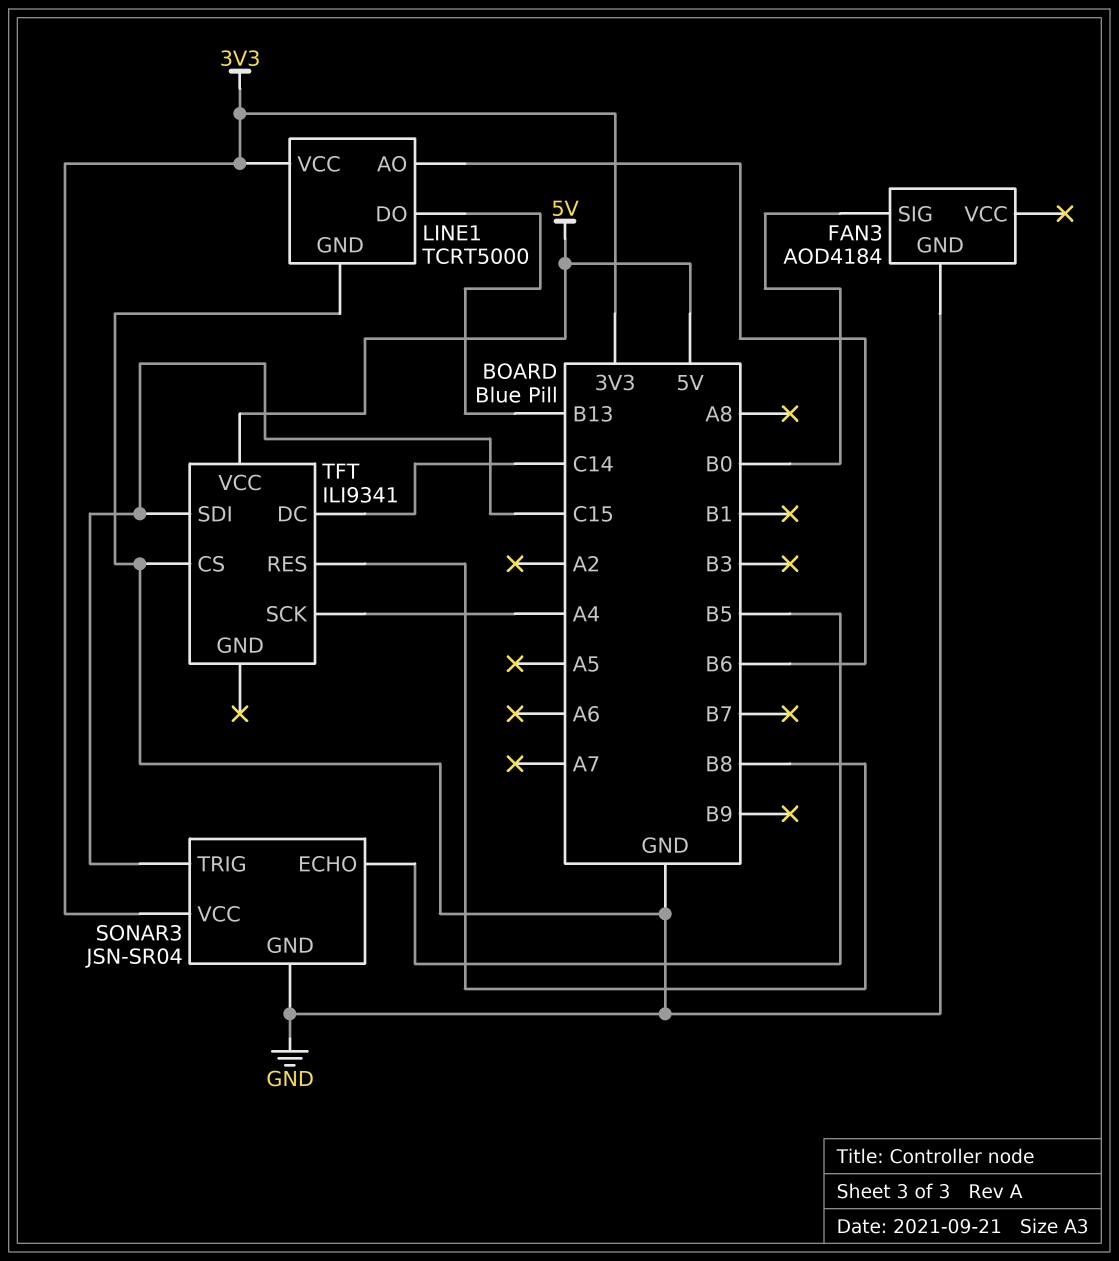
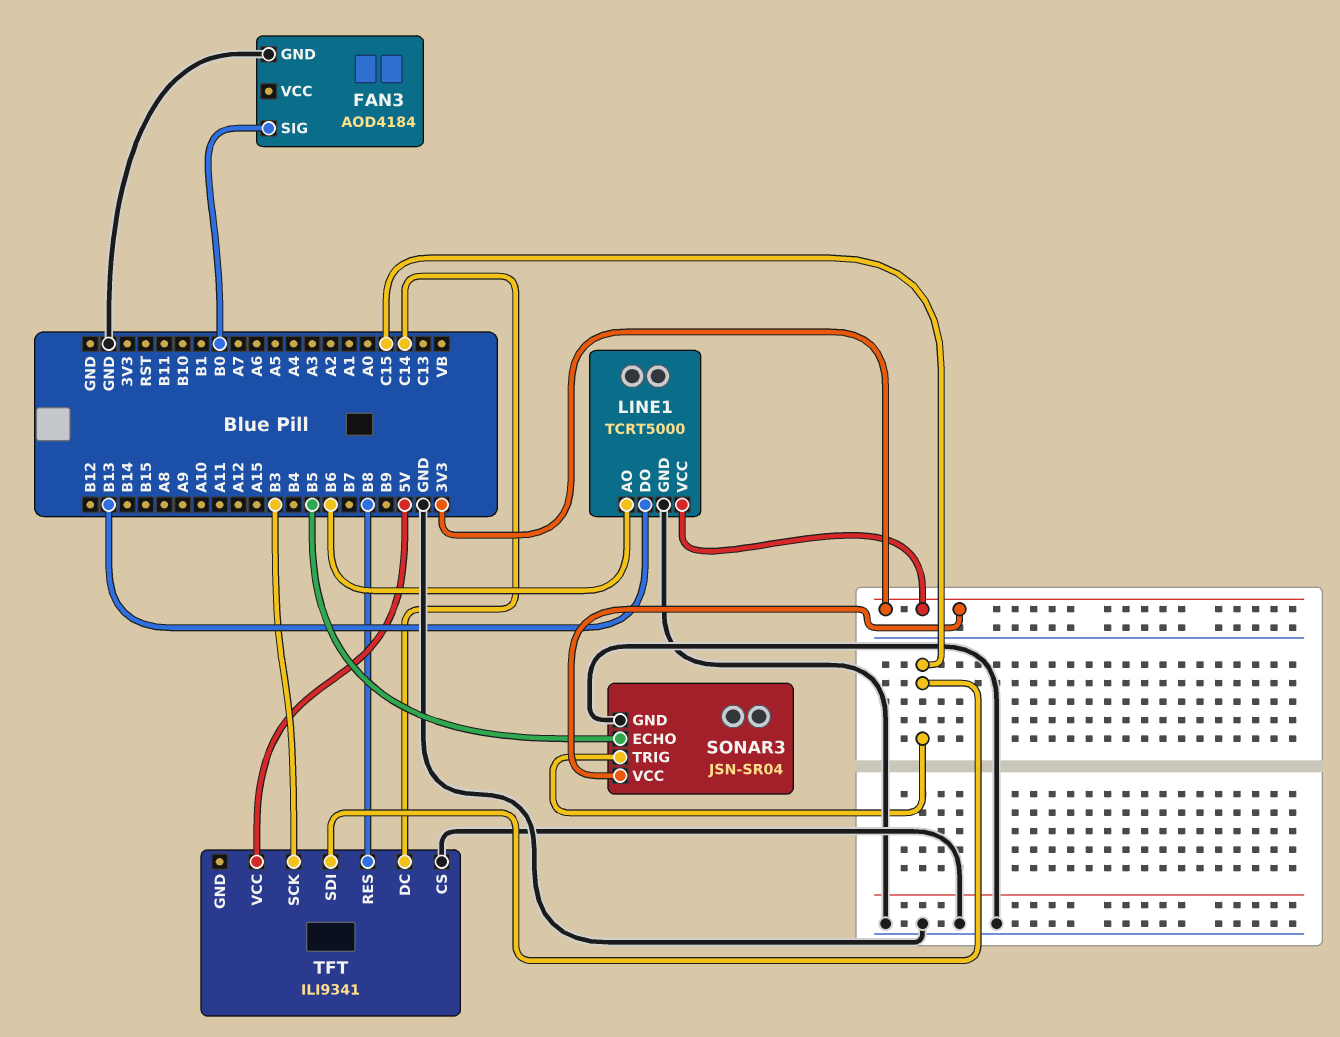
TFT pin SCK: A4 -> B3

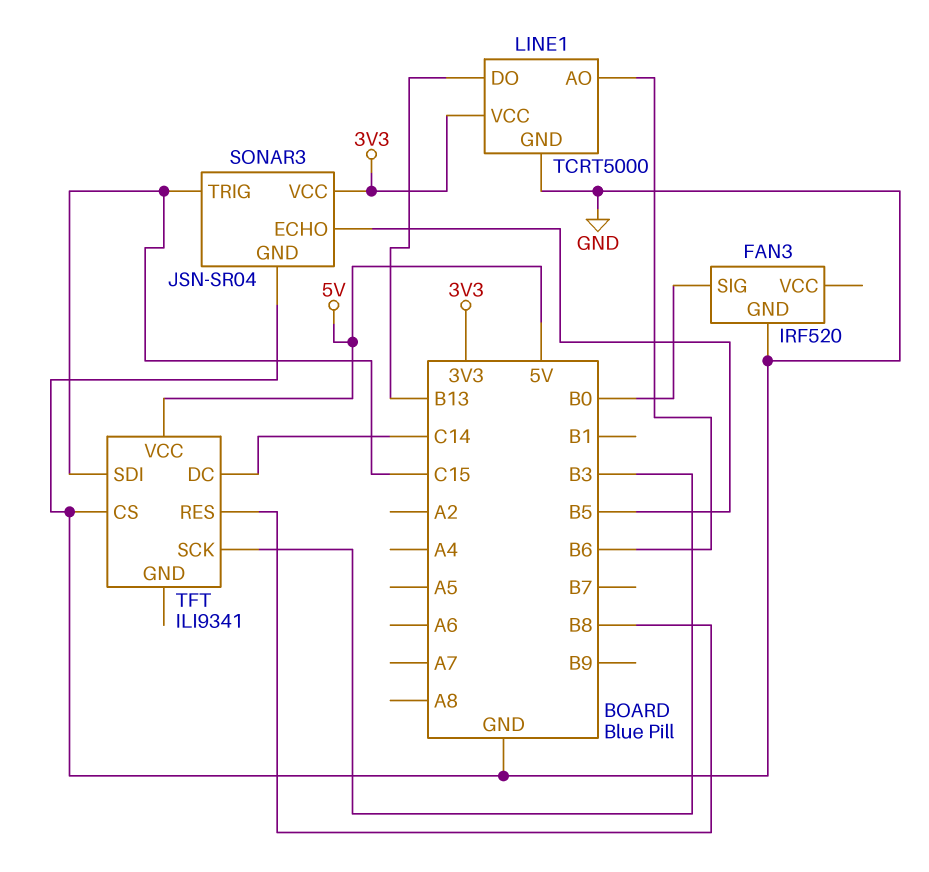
FAN3: AOD4184 -> IRF520

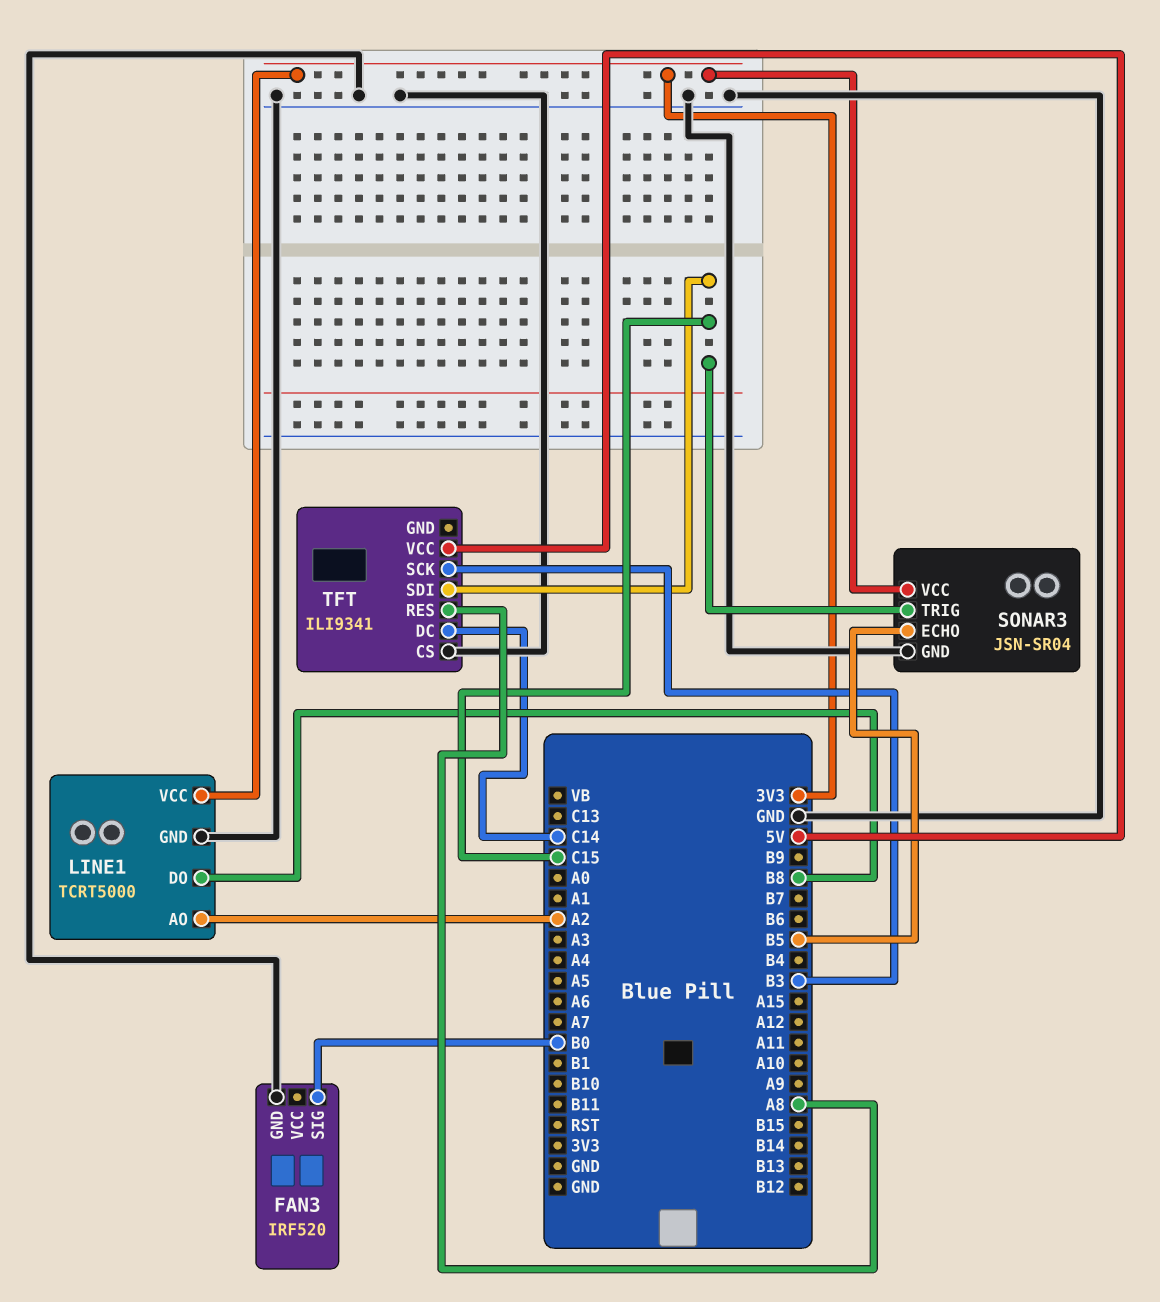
LINE1 pin AO: B6 -> A2
LINE1 pin DO: B13 -> B8
TFT pin RES: B8 -> A8

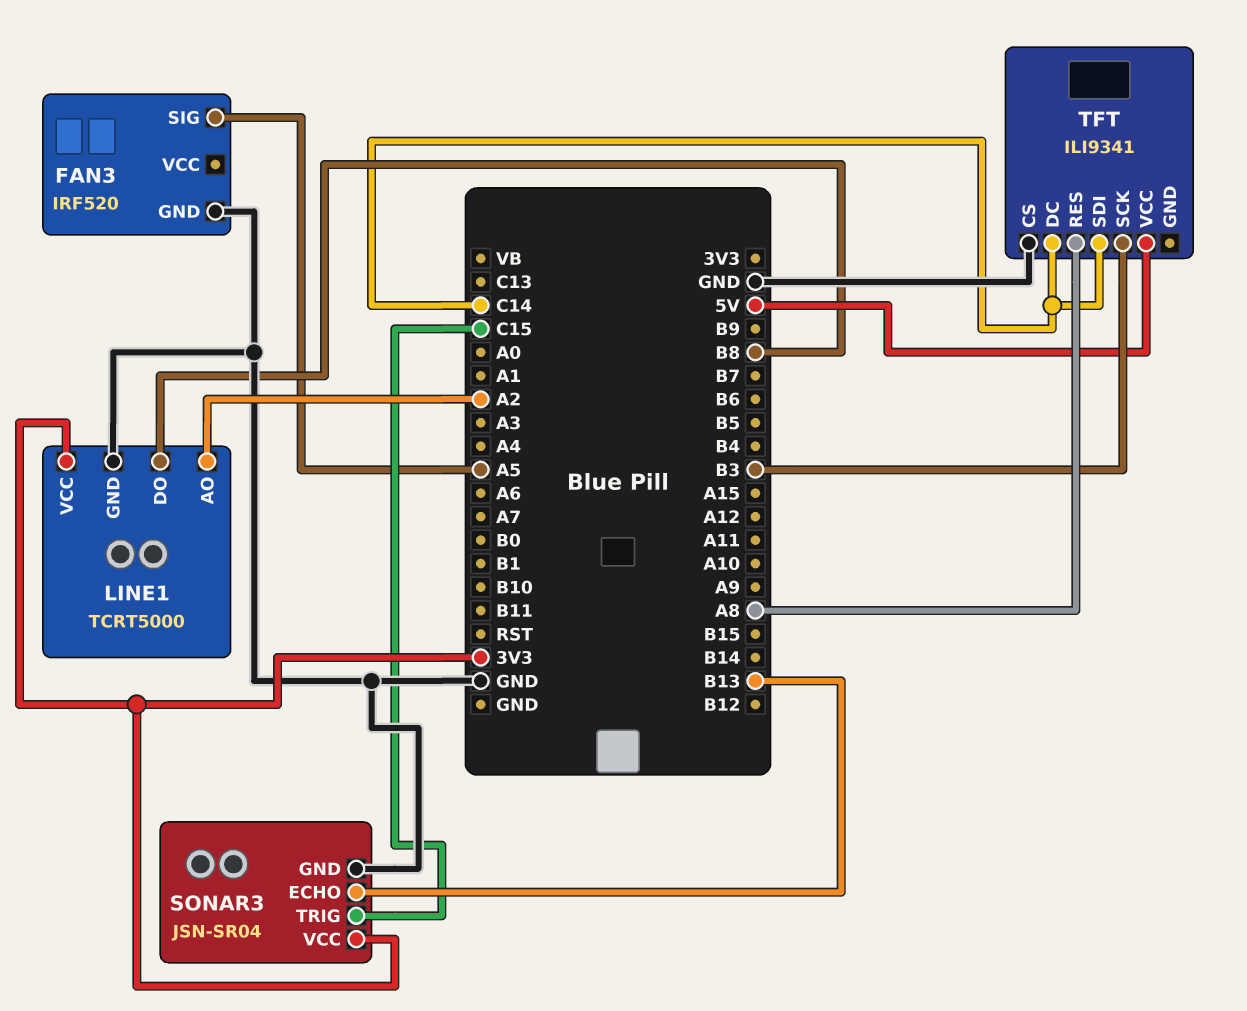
FAN3 pin SIG: B0 -> A5
SONAR3 pin ECHO: B5 -> B13
TFT pin SDI: C15 -> C14

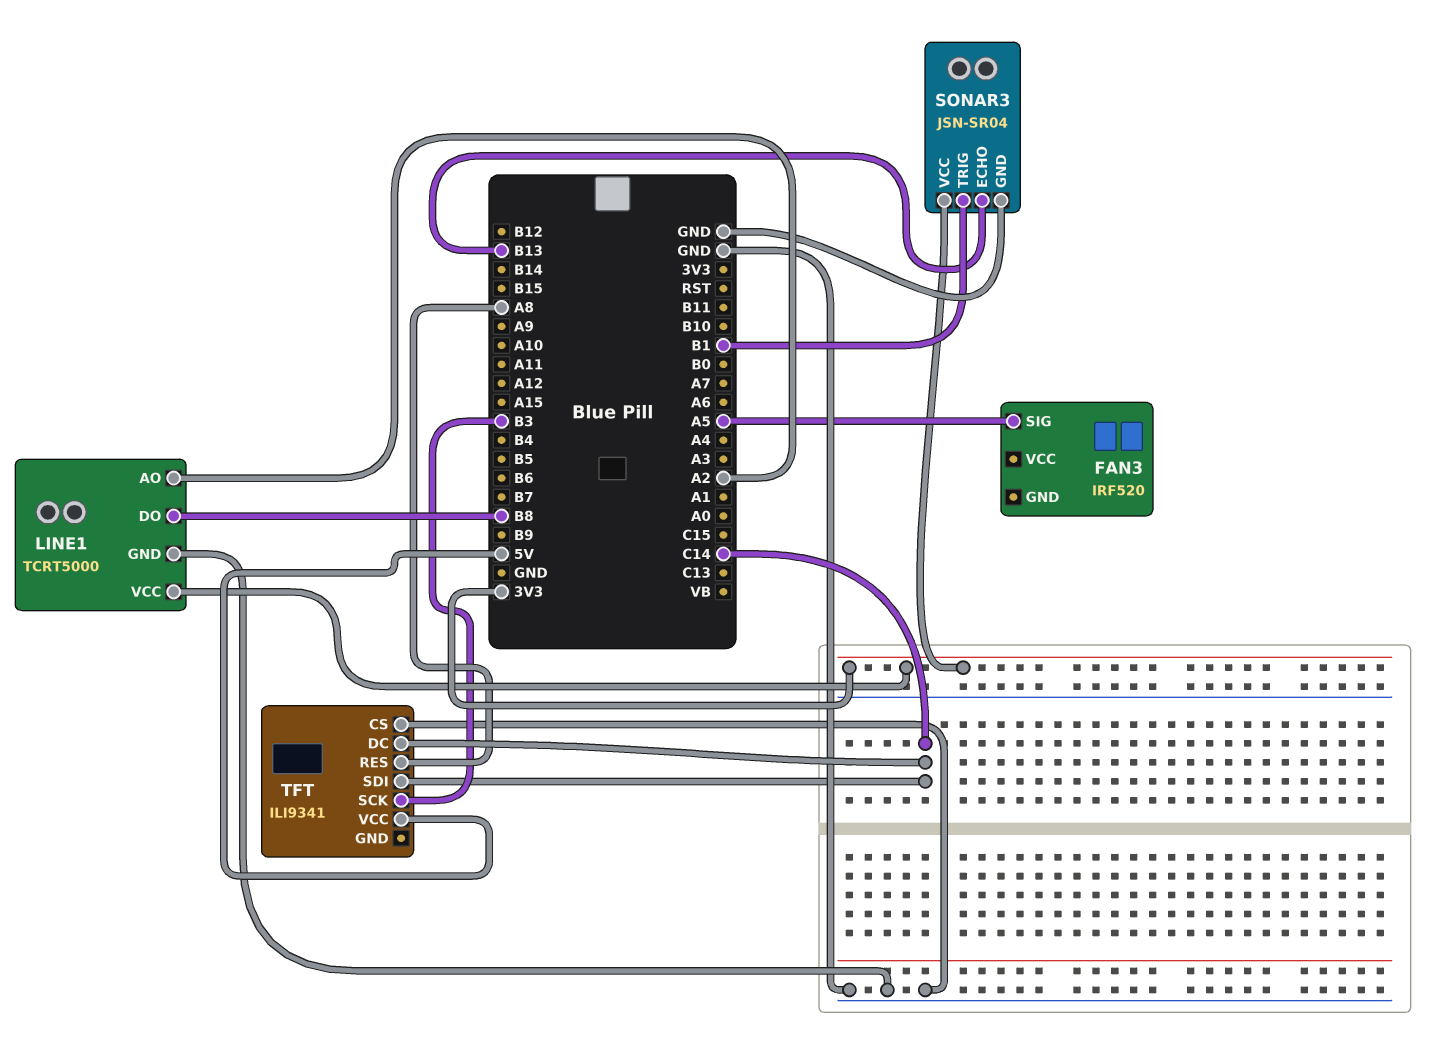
FAN3 pin GND: GND -> none
SONAR3 pin TRIG: C15 -> B1

